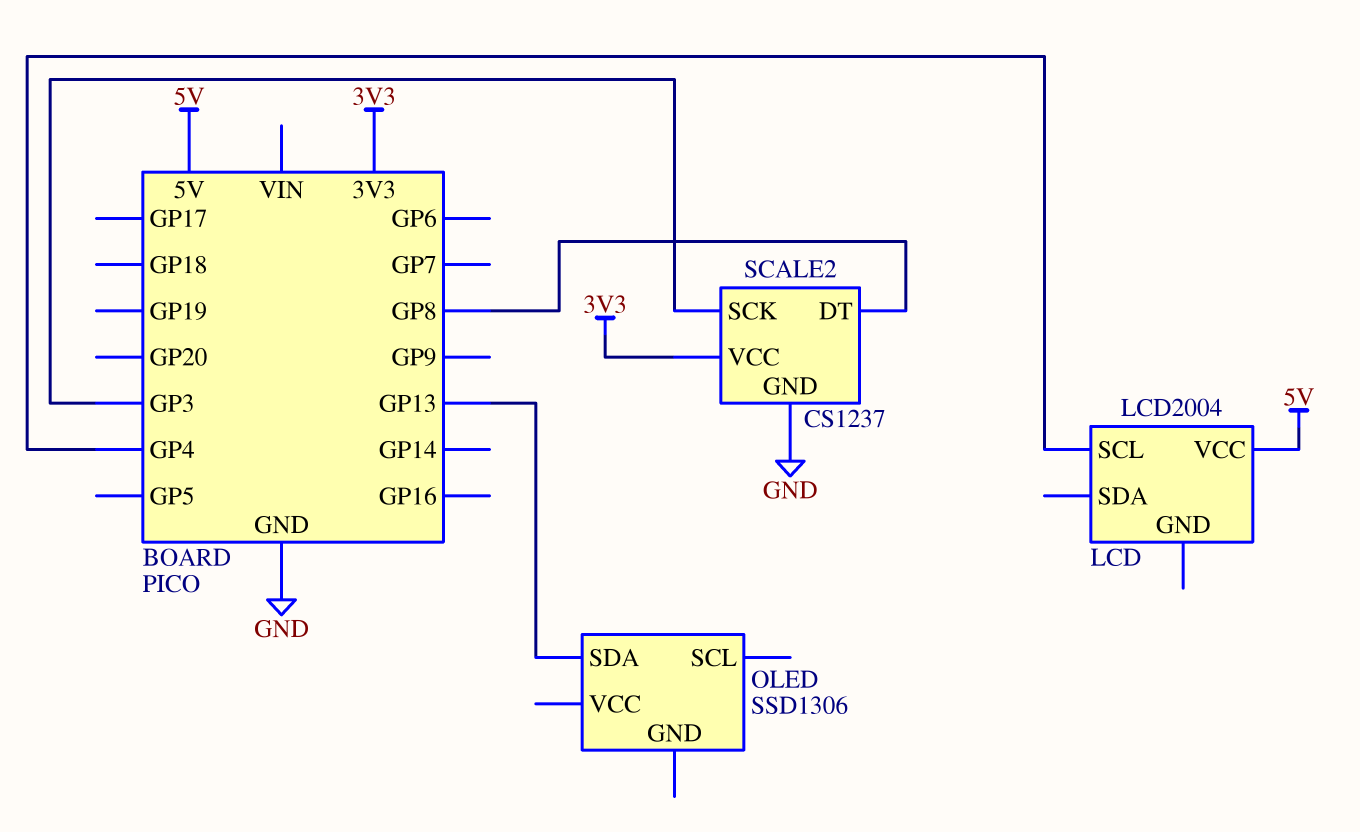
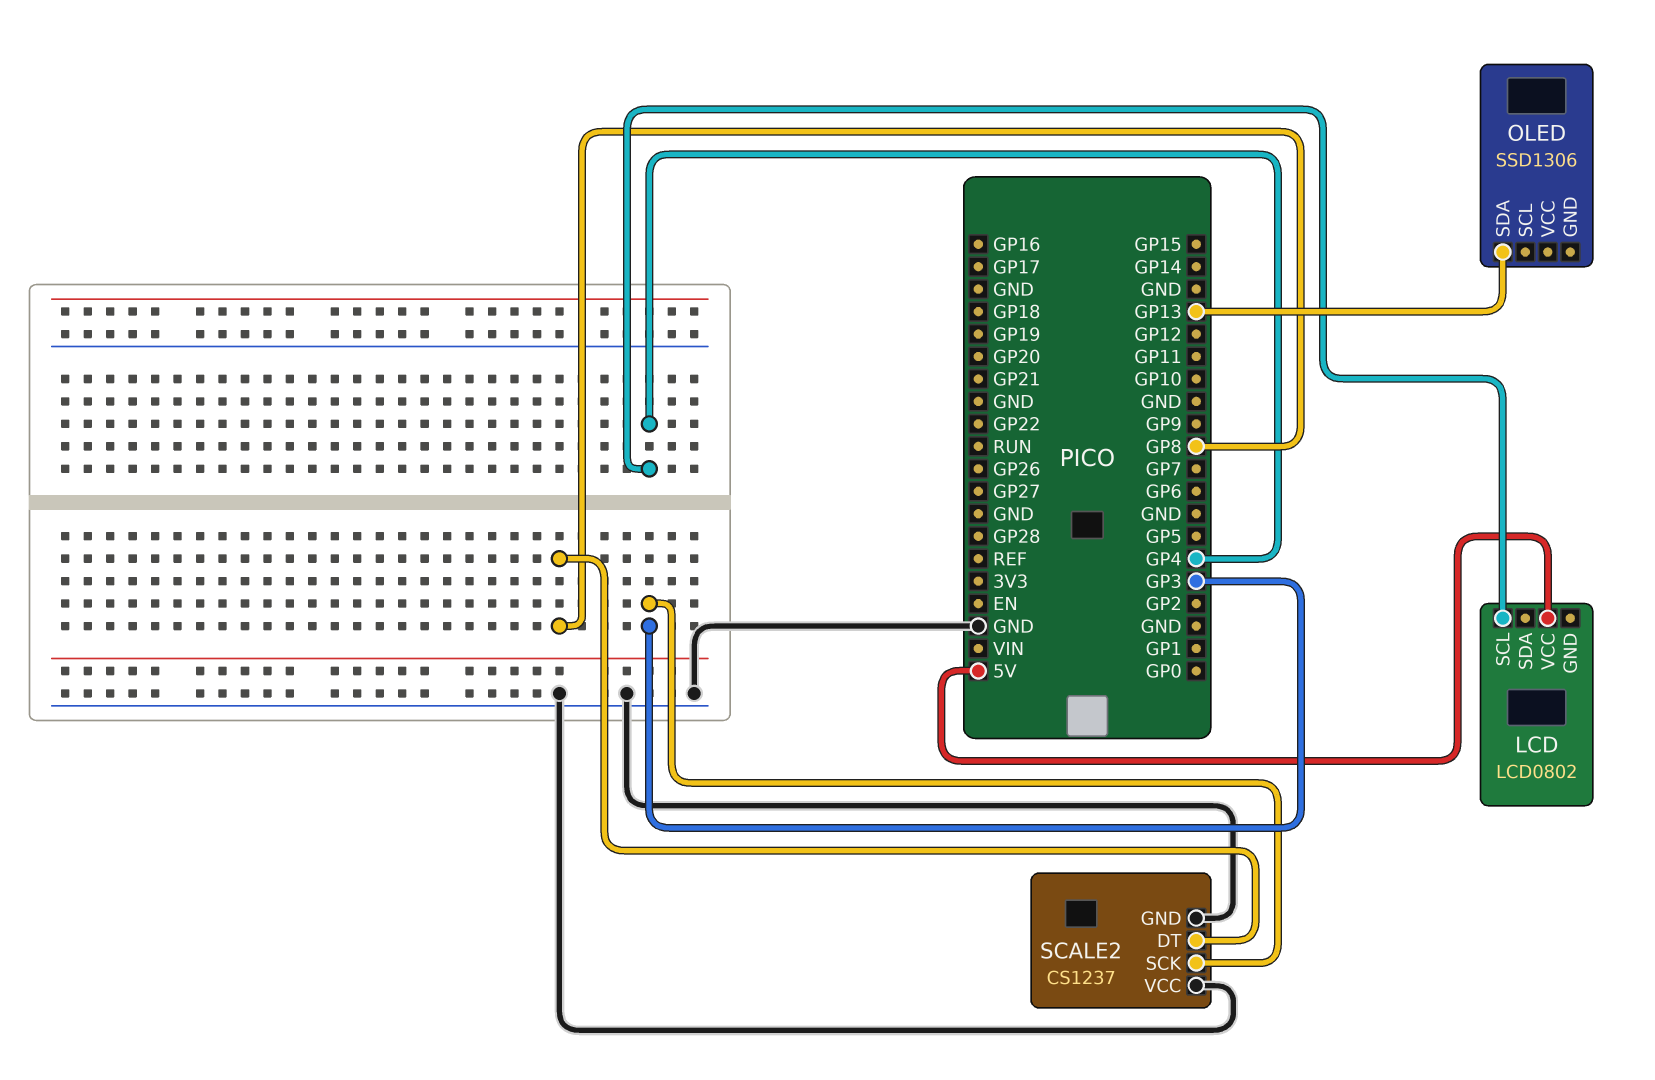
LCD: LCD2004 -> LCD0802
SCALE2 pin VCC: 3V3 -> GND

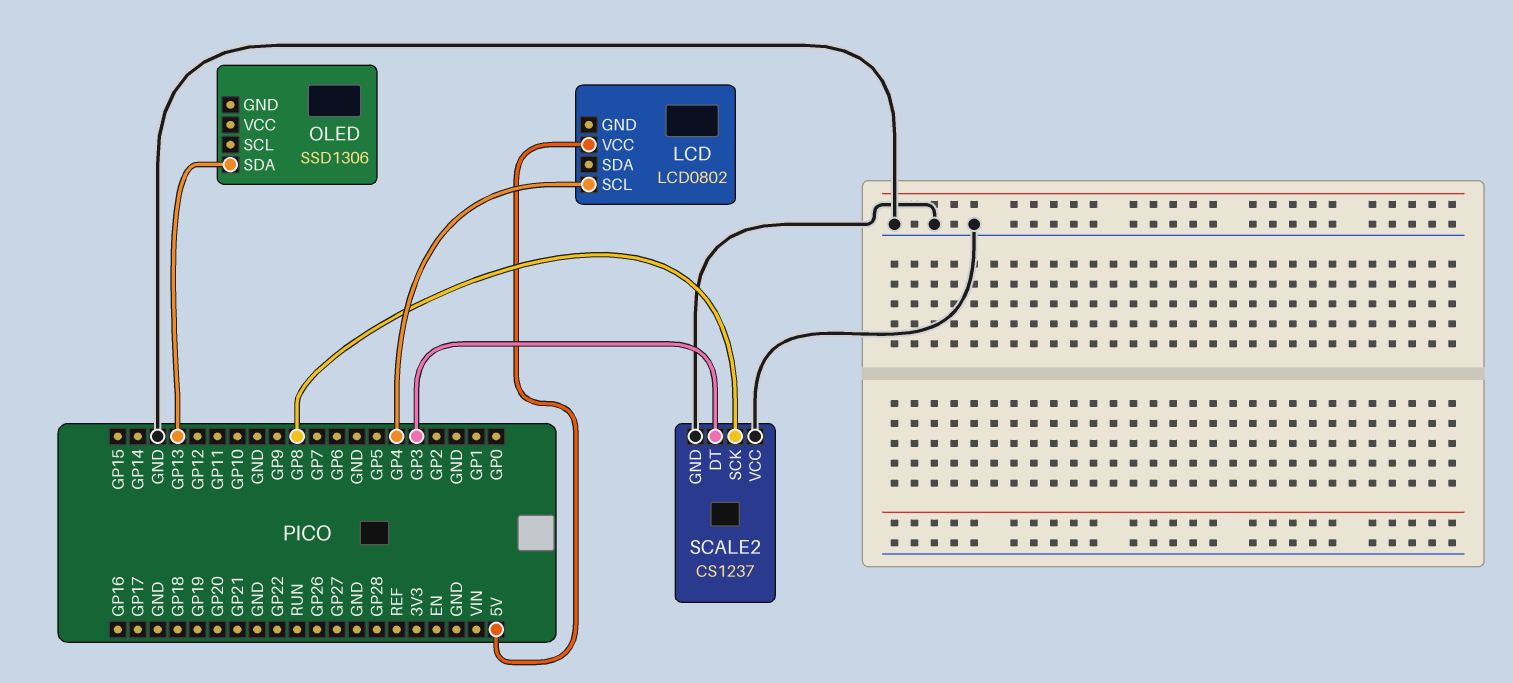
SCALE2 pin DT: GP8 -> GP3
SCALE2 pin SCK: GP3 -> GP8

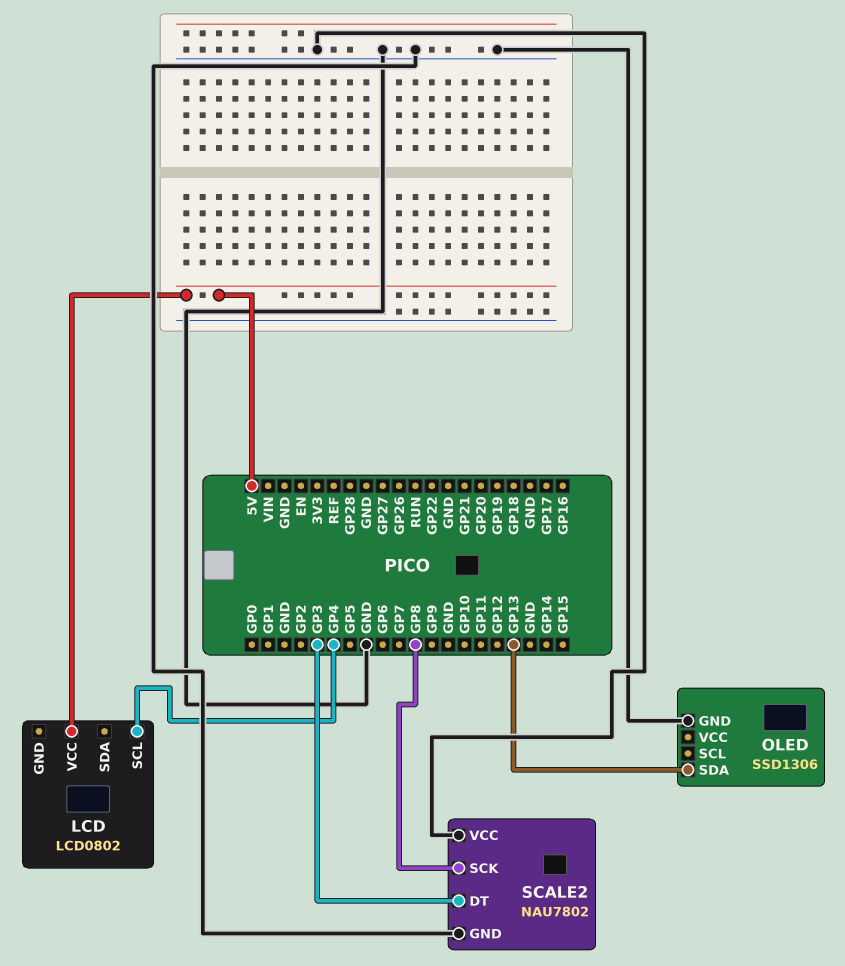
OLED pin GND: none -> GND
SCALE2: CS1237 -> NAU7802

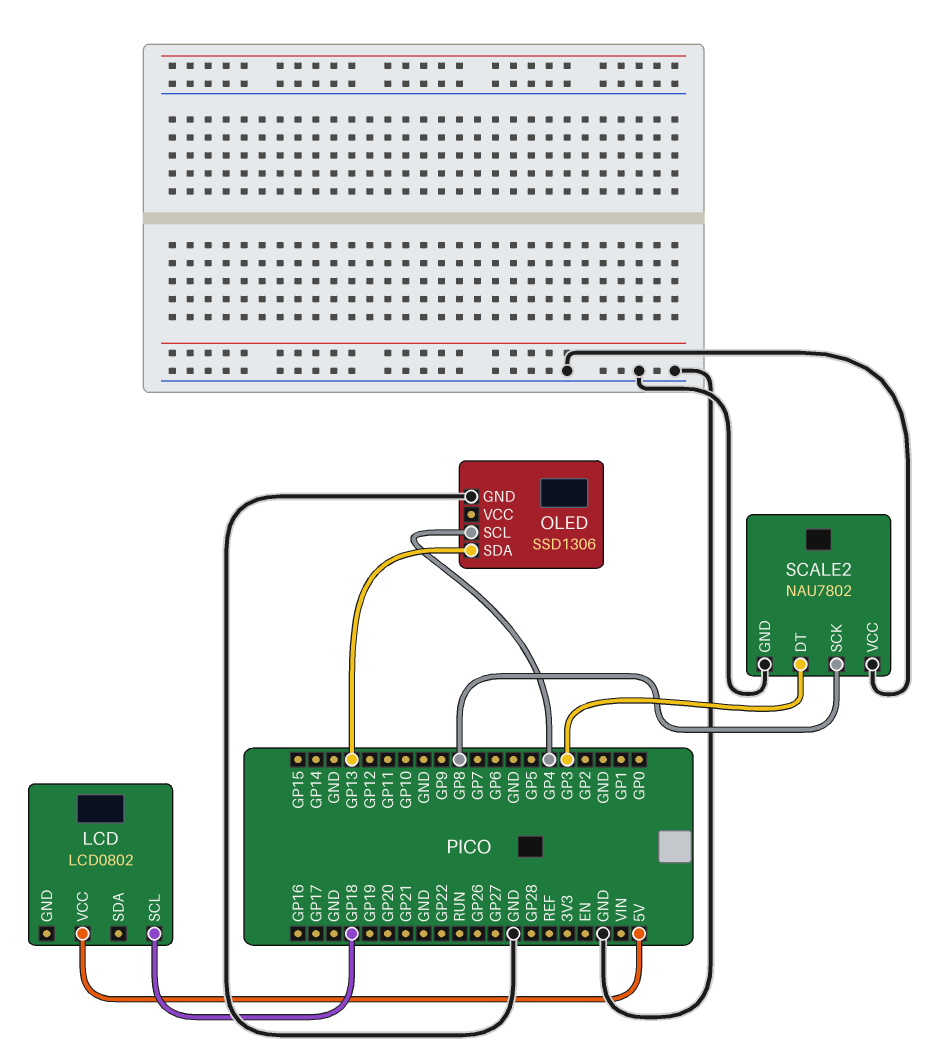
LCD pin SCL: GP4 -> GP18
OLED pin SCL: none -> GP4

